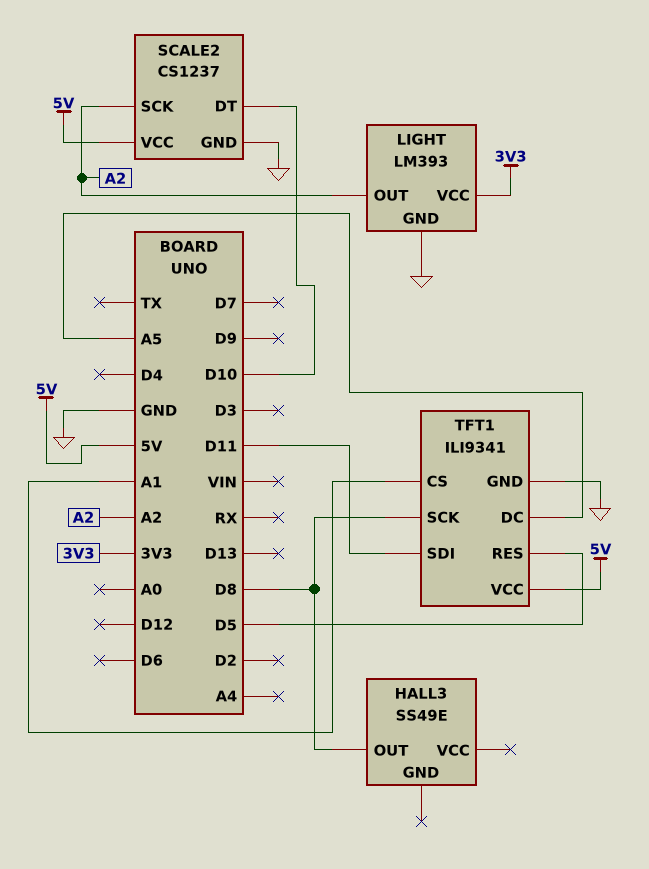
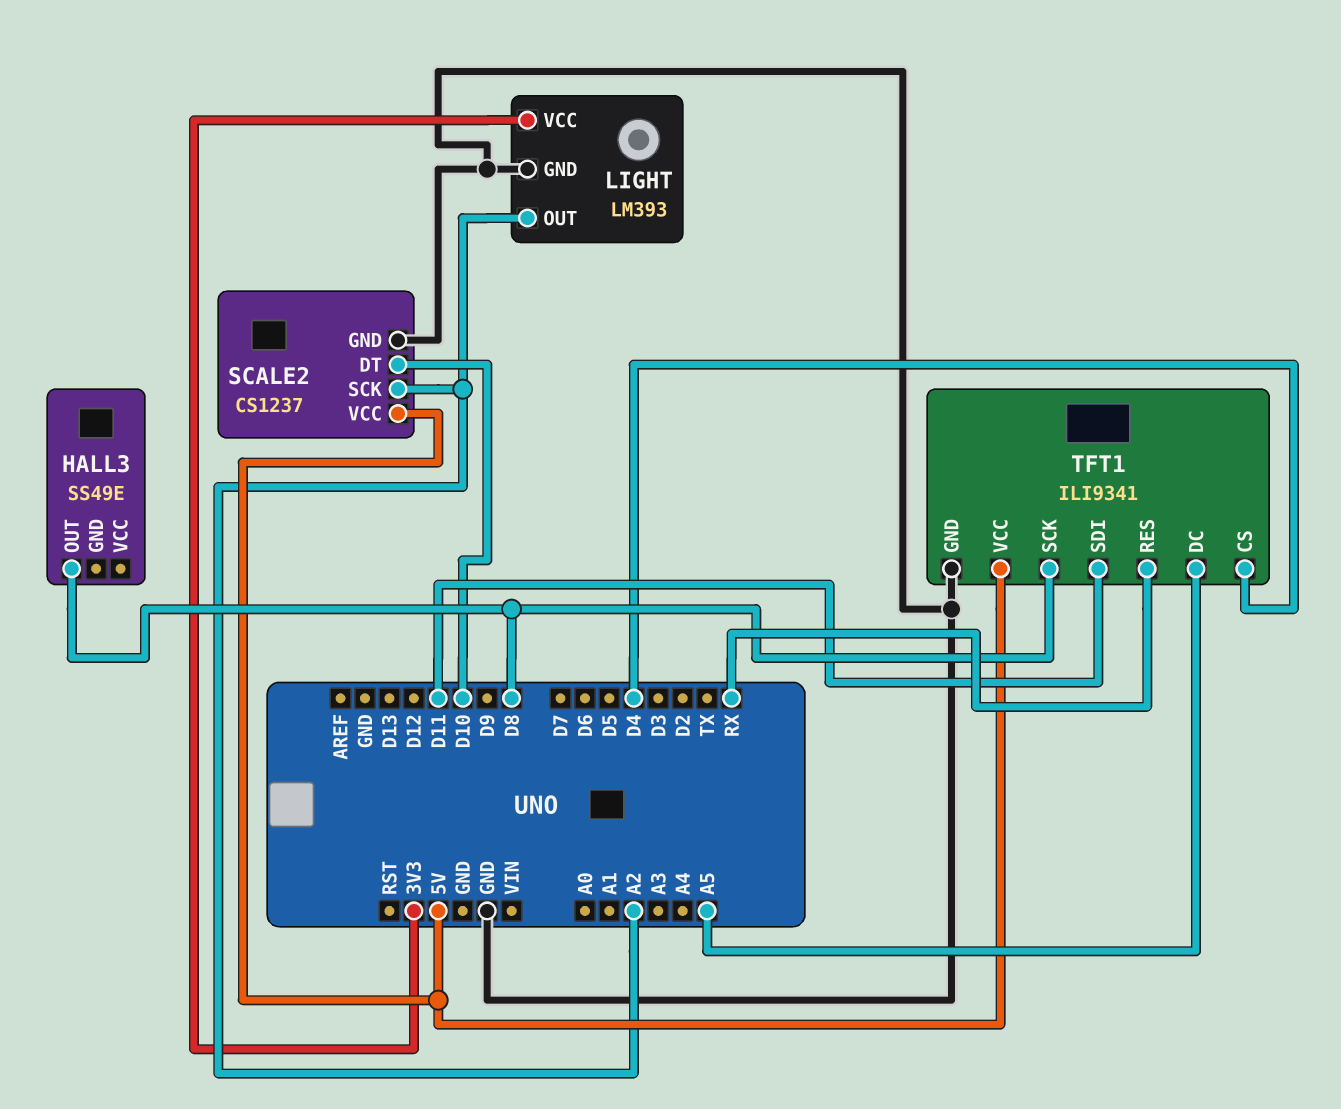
TFT1 pin CS: A1 -> D4
TFT1 pin RES: D5 -> RX

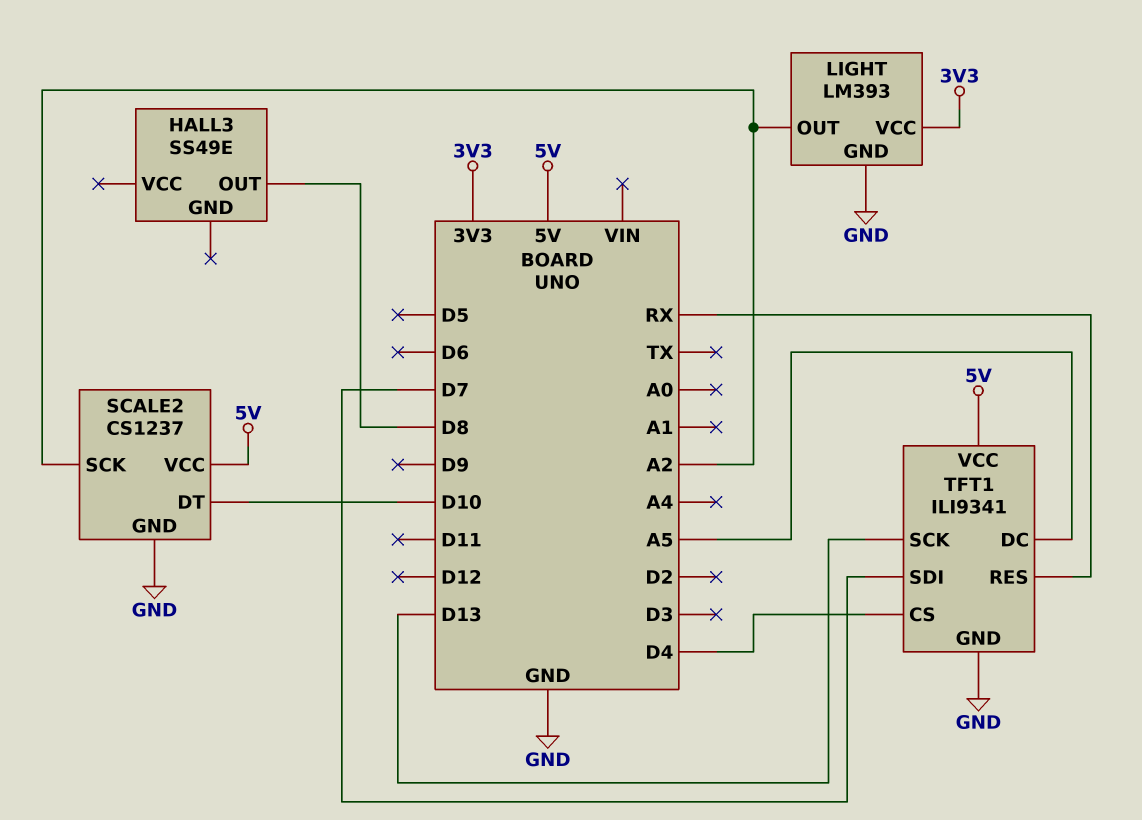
TFT1 pin SCK: D8 -> D13
TFT1 pin SDI: D11 -> D7

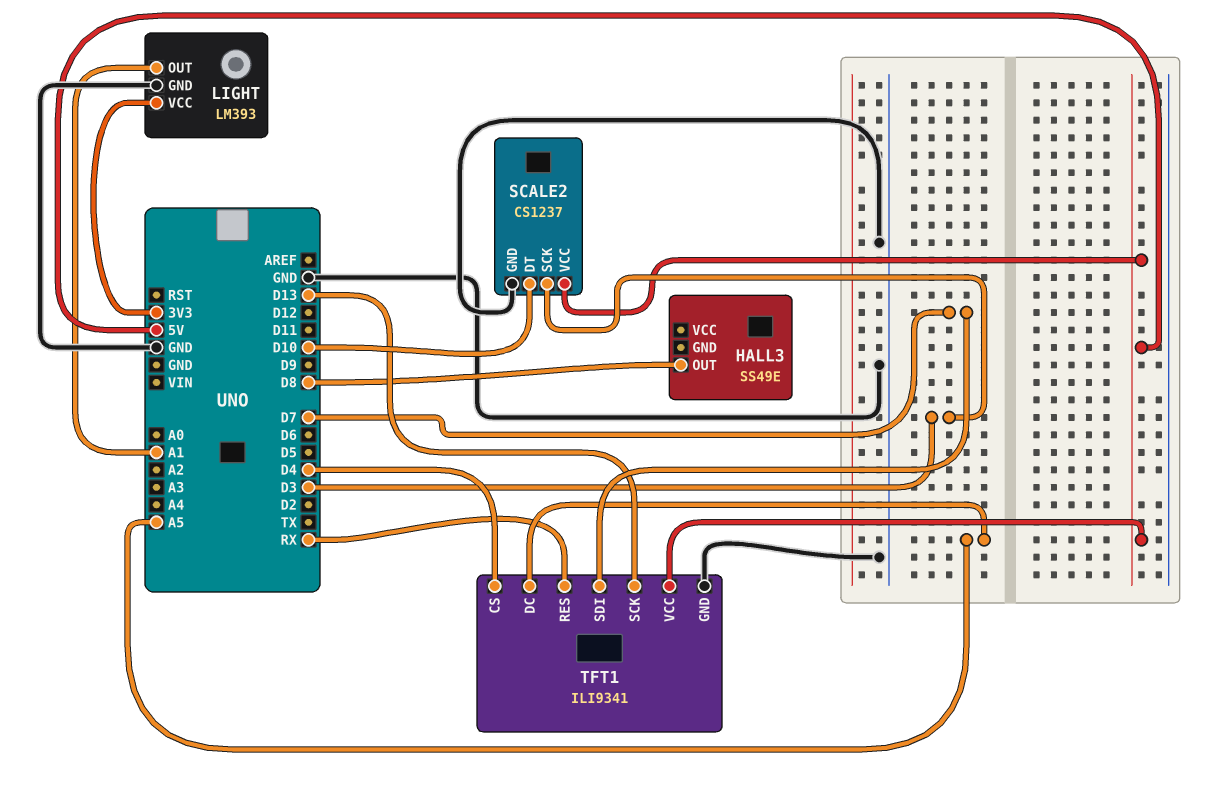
LIGHT pin OUT: A2 -> A1
SCALE2 pin SCK: A2 -> D3

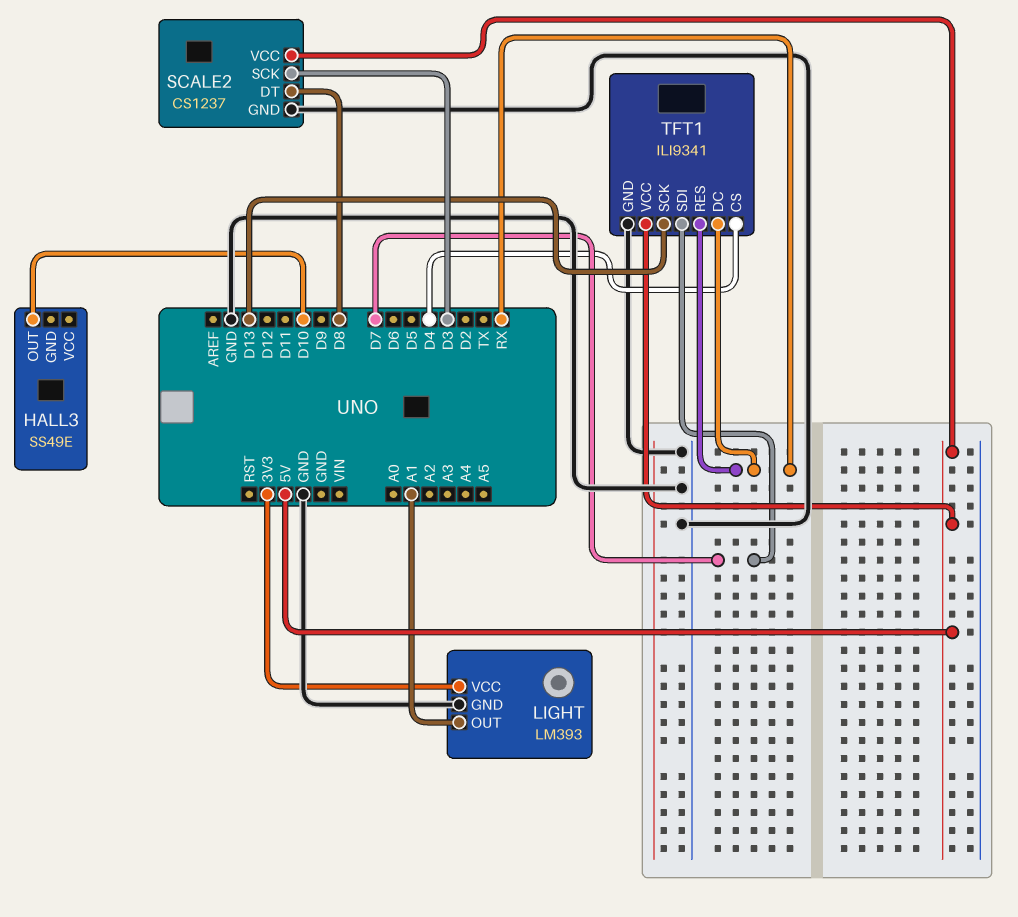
HALL3 pin OUT: D8 -> D10
SCALE2 pin DT: D10 -> D8
TFT1 pin DC: A5 -> RX

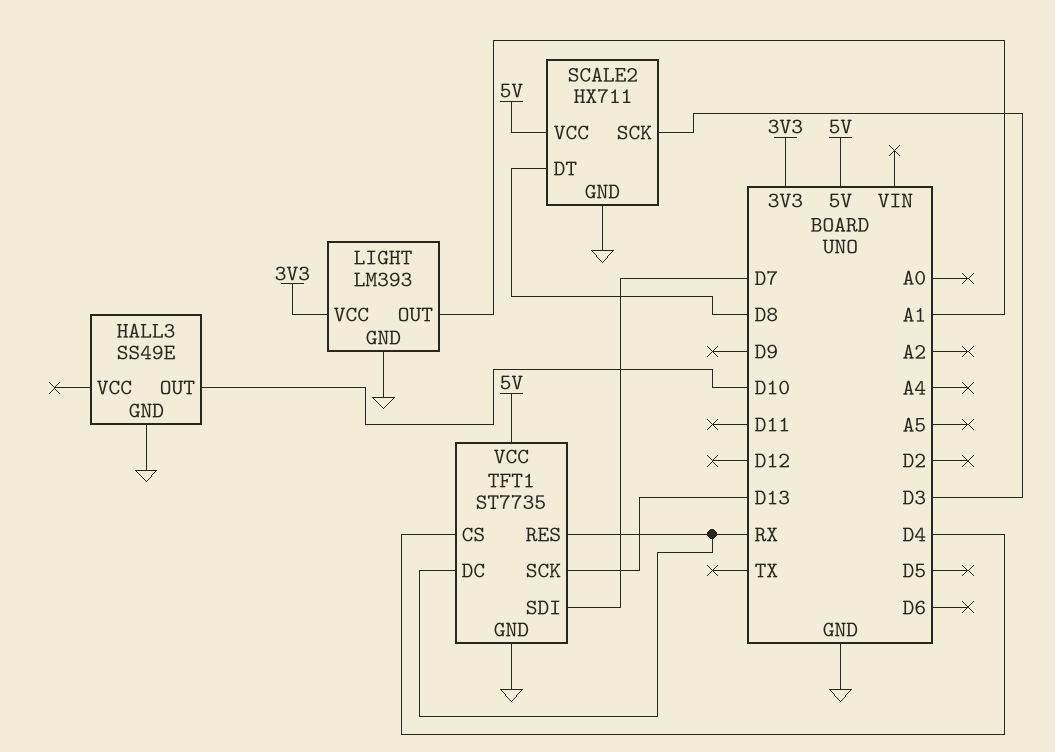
HALL3 pin GND: none -> GND
SCALE2: CS1237 -> HX711
TFT1: ILI9341 -> ST7735

